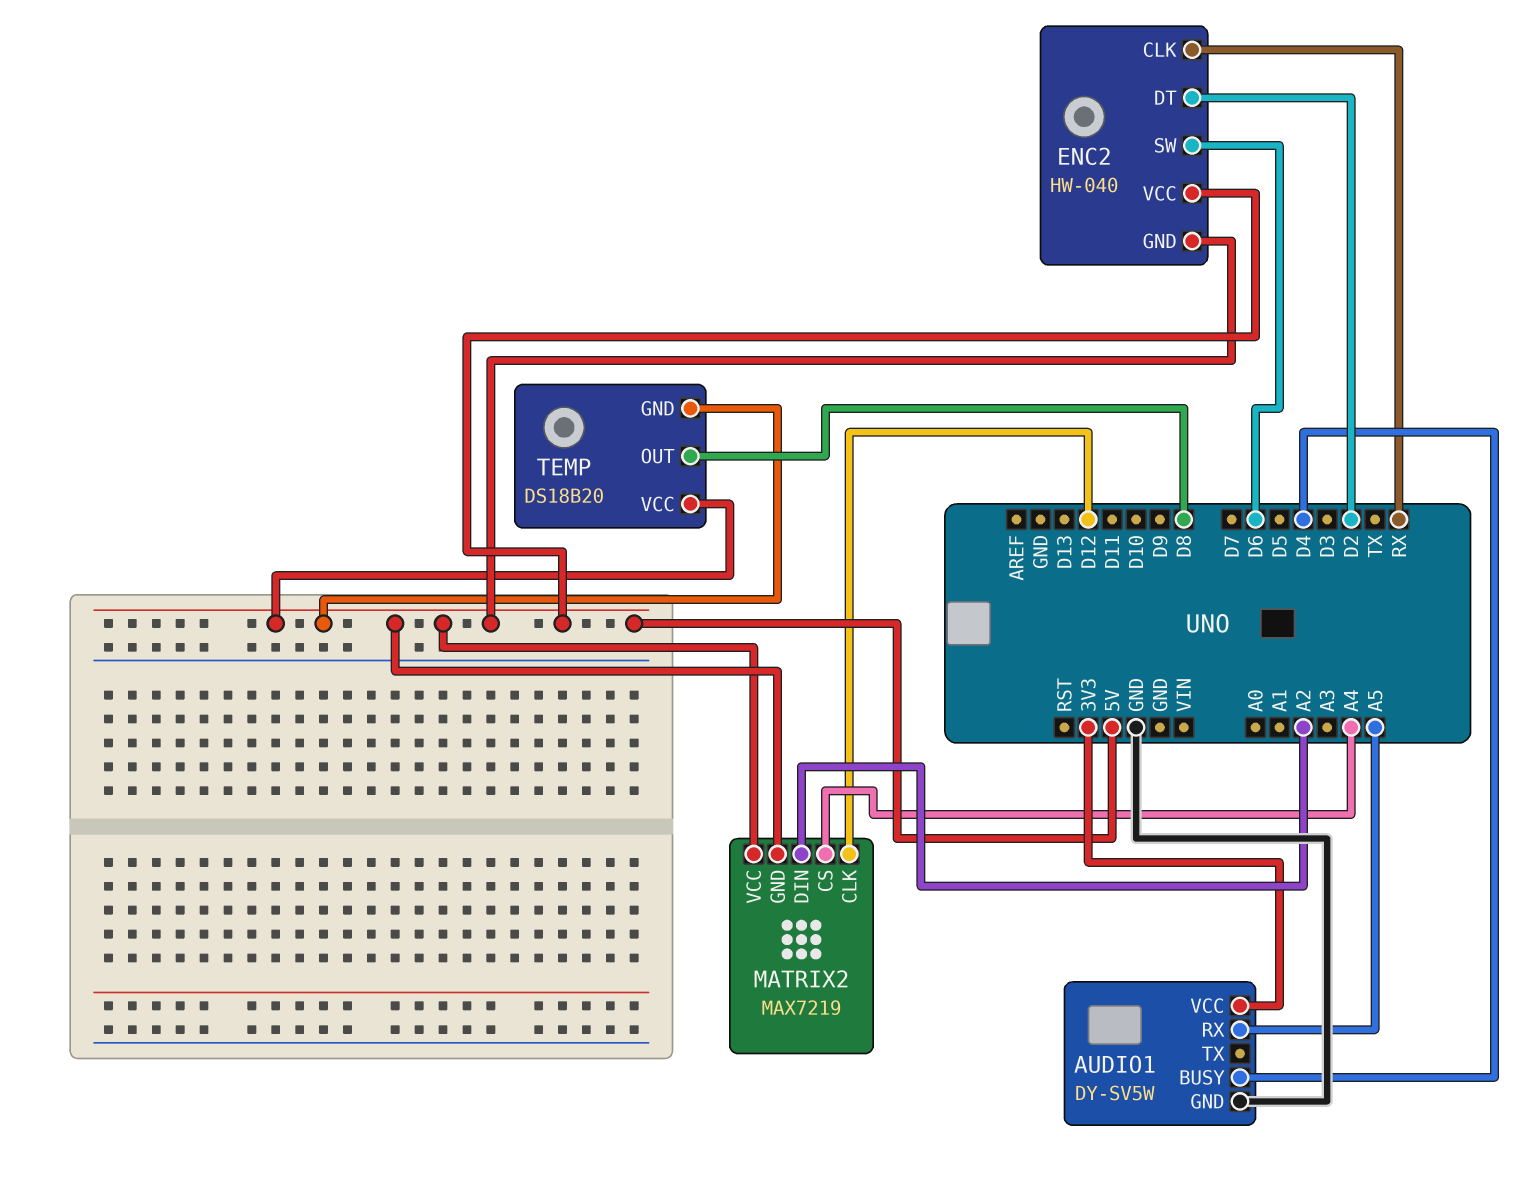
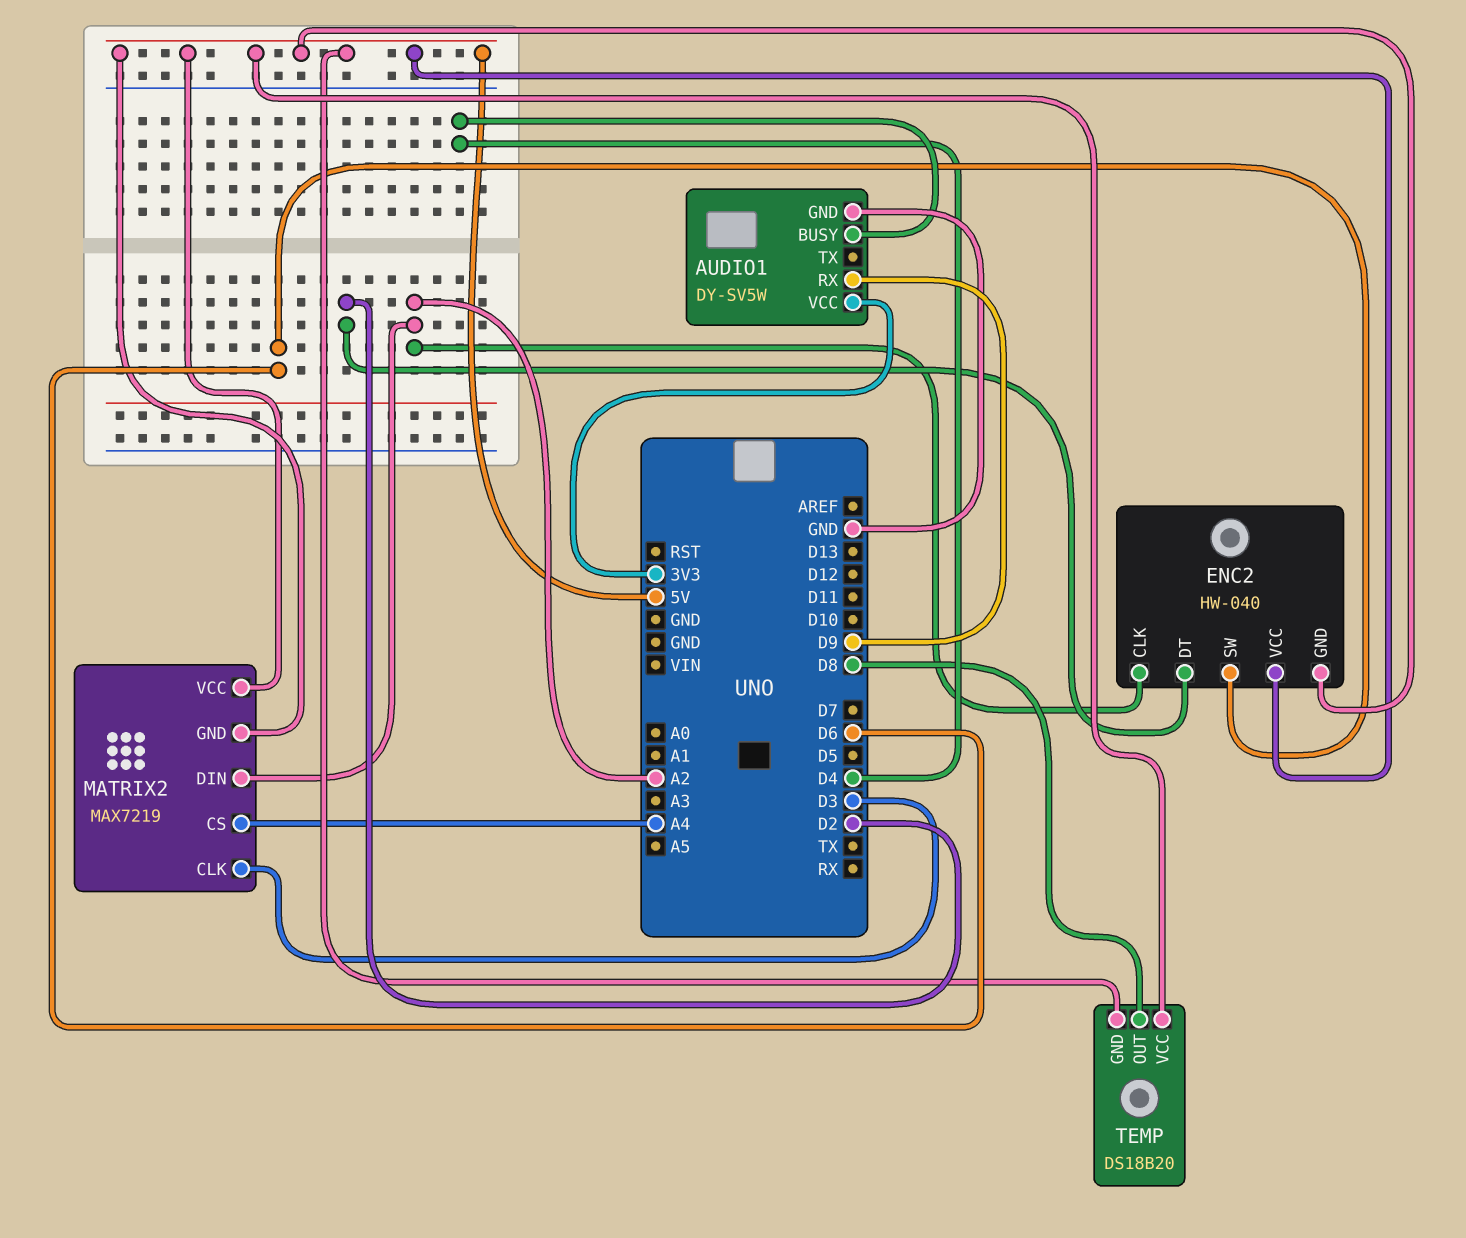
AUDIO1 pin RX: A5 -> D9
ENC2 pin CLK: RX -> A2
MATRIX2 pin CLK: D12 -> D3

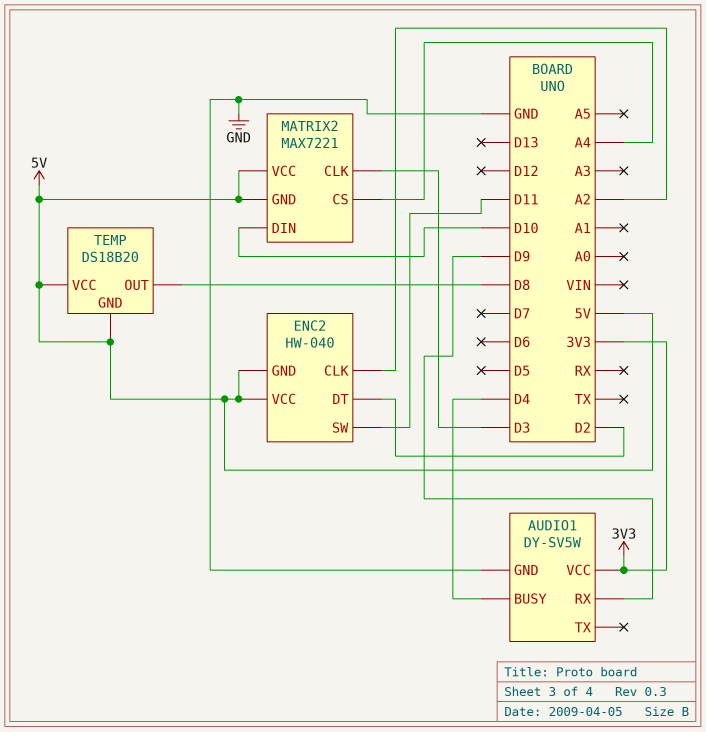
ENC2 pin SW: D6 -> D11
MATRIX2: MAX7219 -> MAX7221
MATRIX2 pin DIN: A2 -> D10

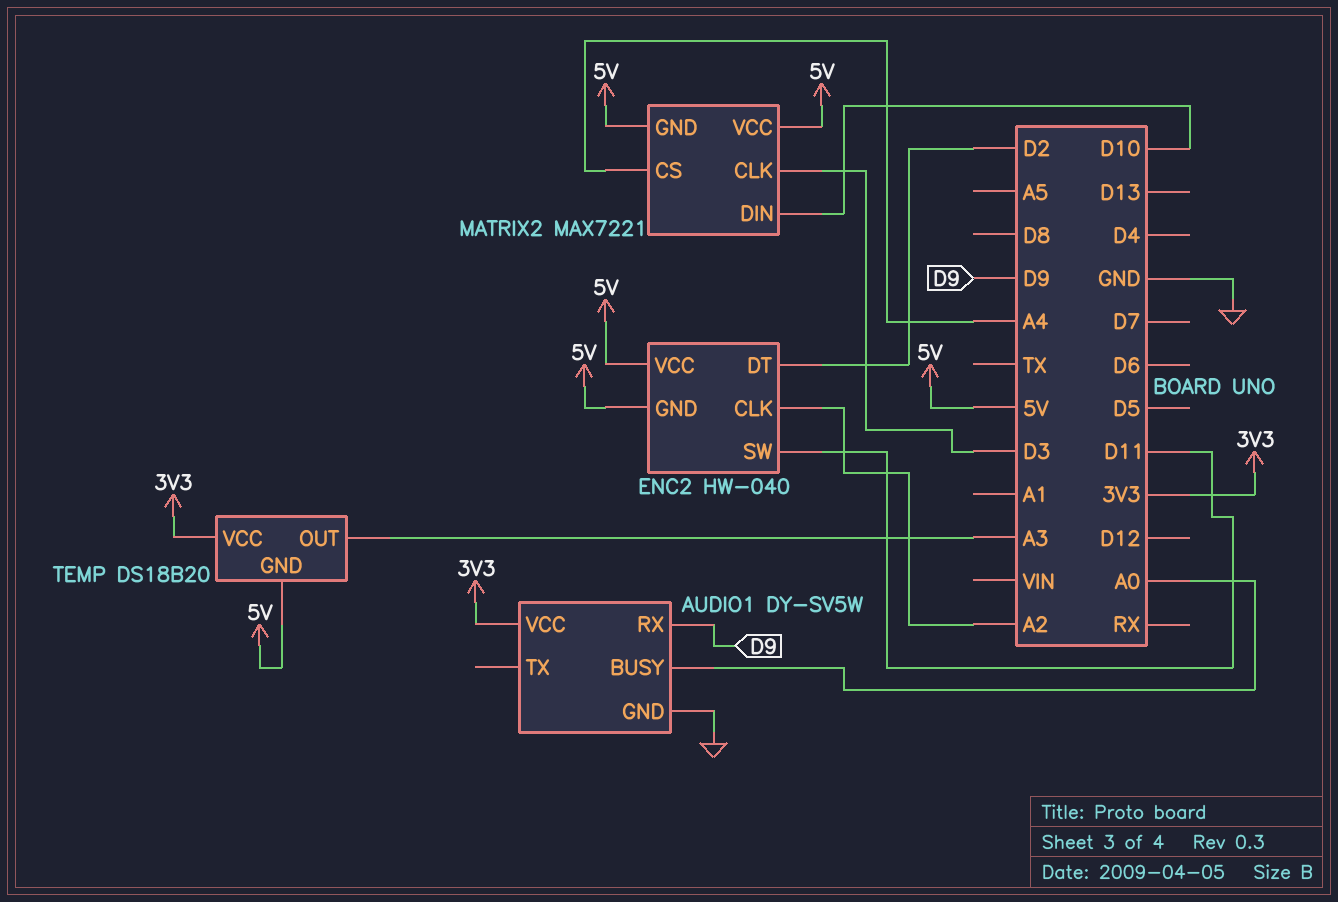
AUDIO1 pin BUSY: D4 -> A0
TEMP pin OUT: D8 -> A3
TEMP pin VCC: 5V -> 3V3

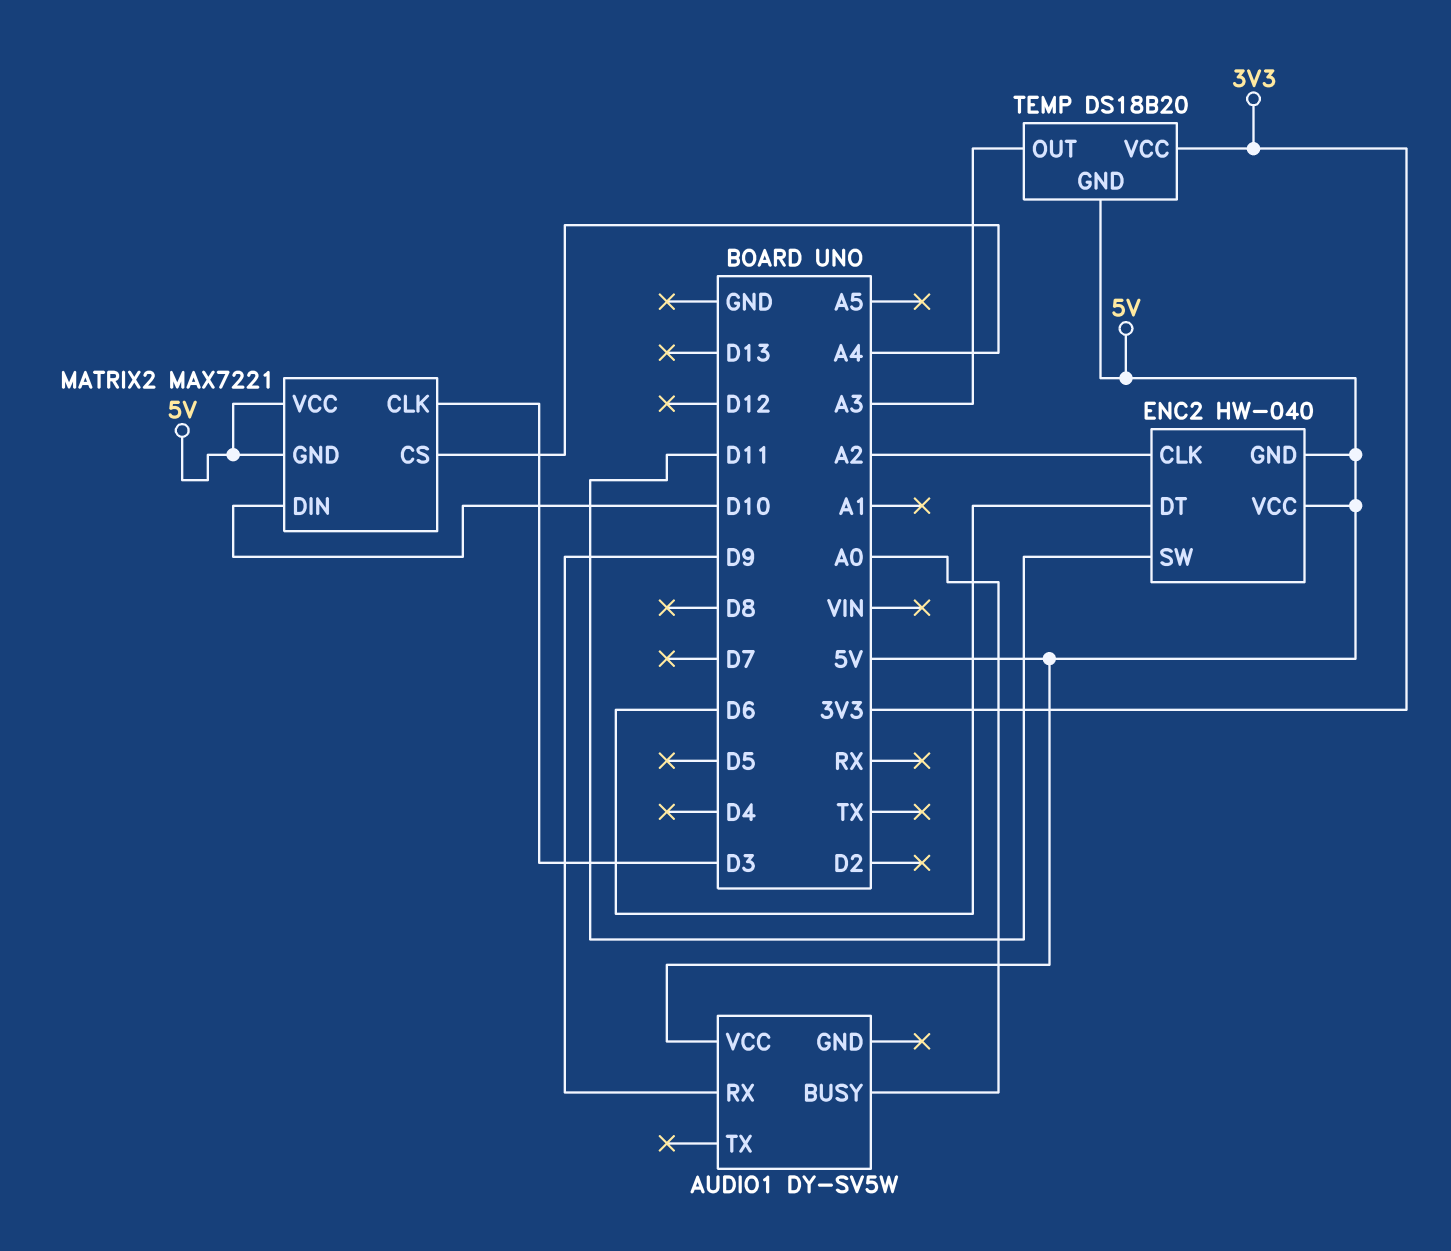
AUDIO1 pin GND: GND -> none
AUDIO1 pin VCC: 3V3 -> 5V
ENC2 pin DT: D2 -> D6

